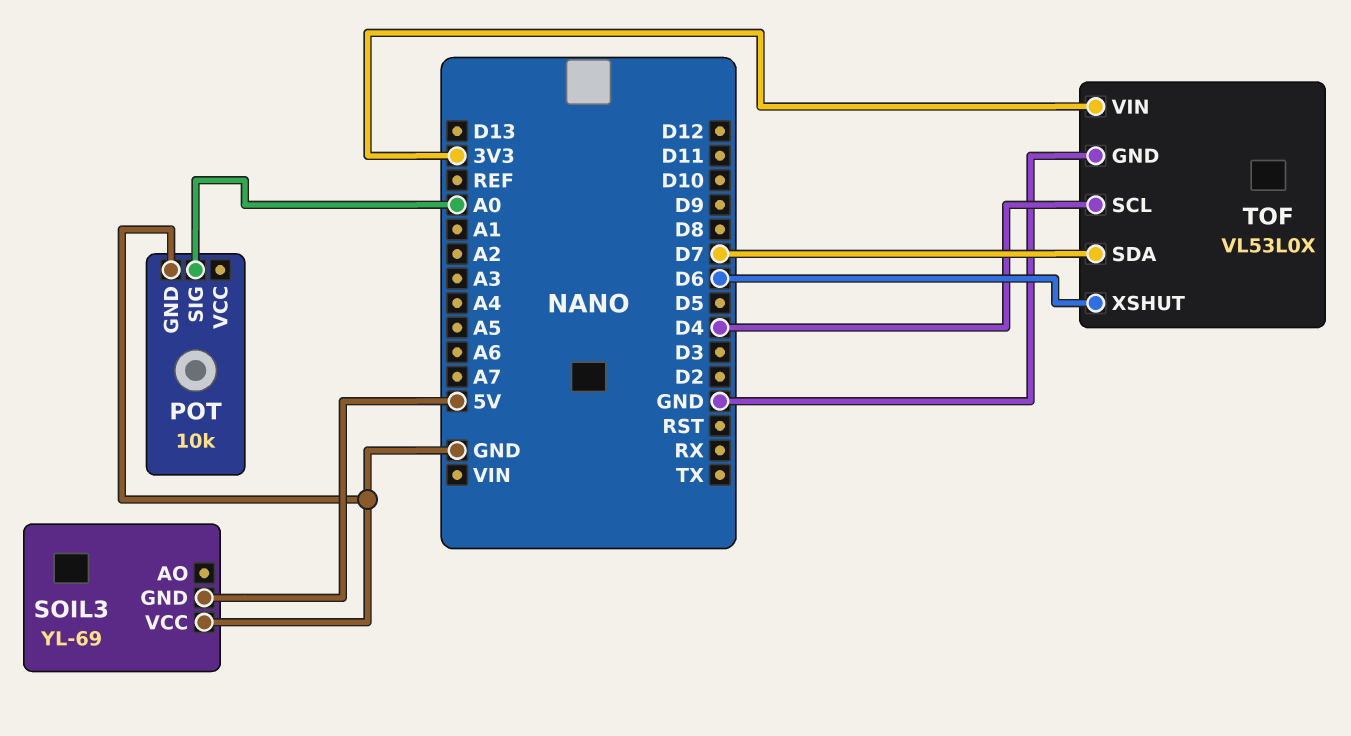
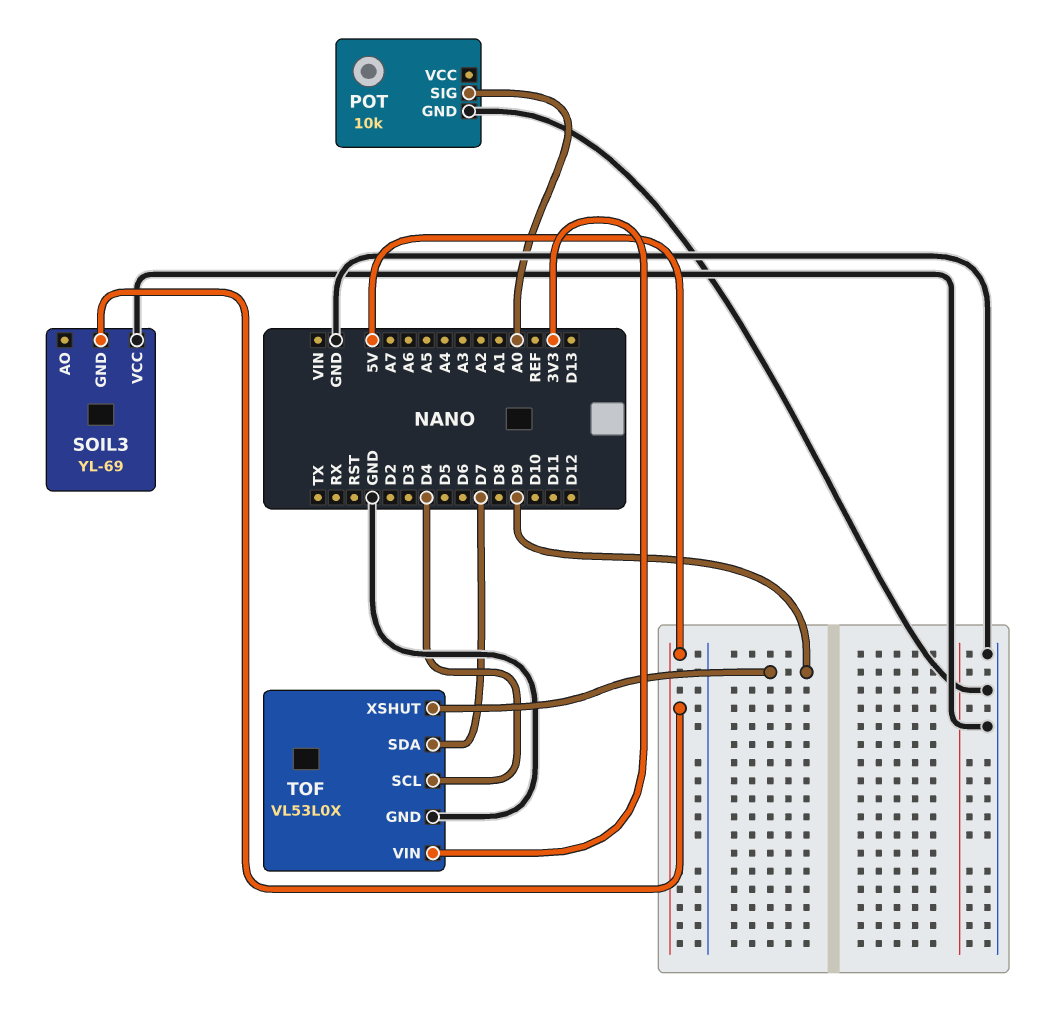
TOF pin XSHUT: D6 -> D9

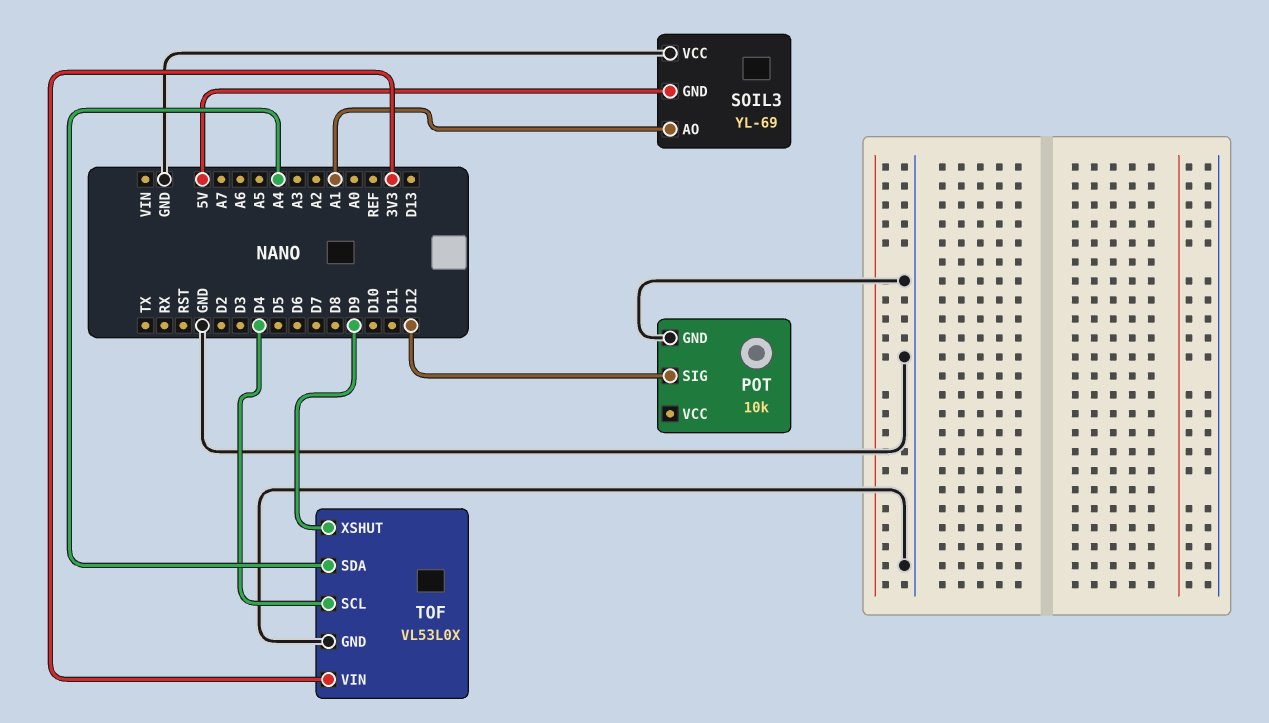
POT pin SIG: A0 -> D12
SOIL3 pin AO: none -> A1
TOF pin SDA: D7 -> A4

